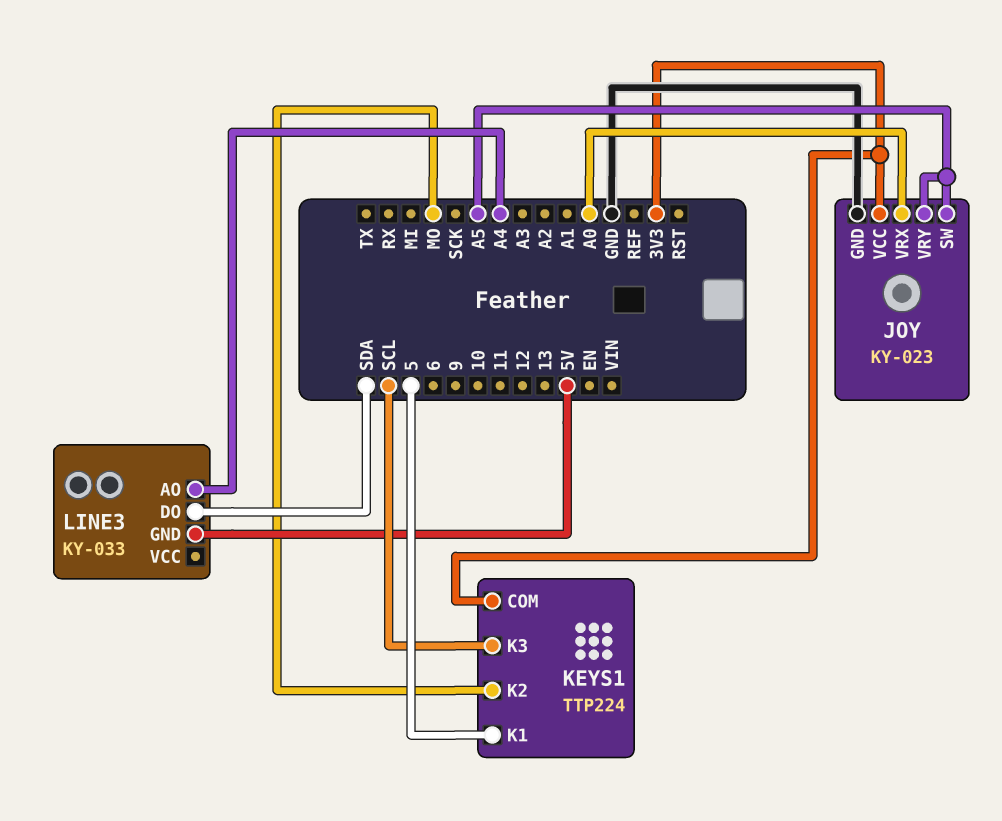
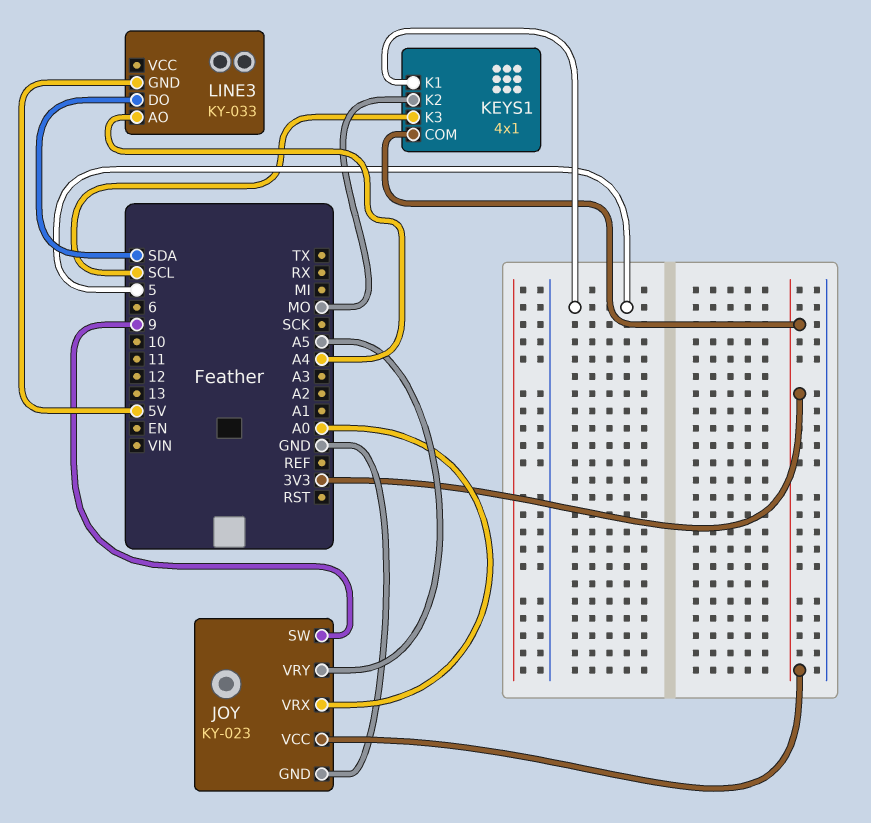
JOY pin SW: A5 -> 9
KEYS1: TTP224 -> 4x1

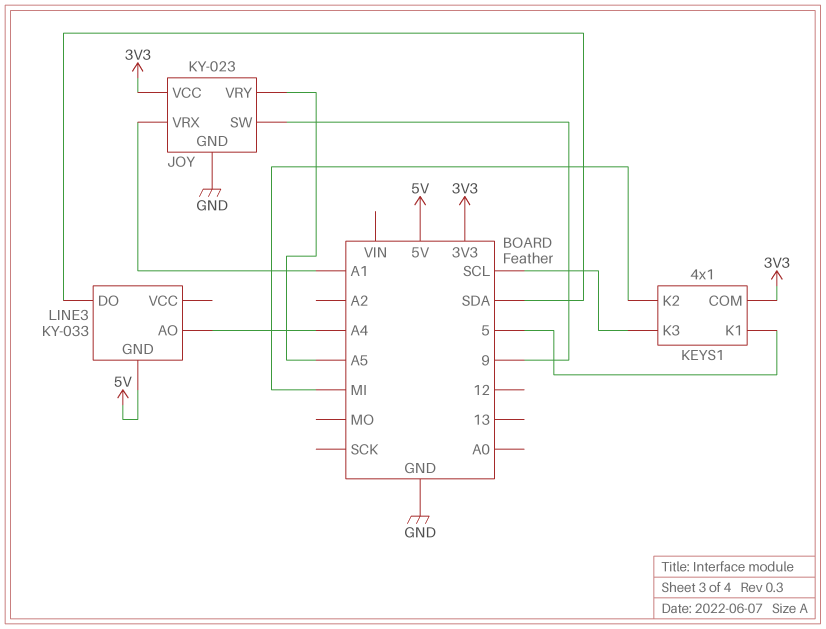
JOY pin VRX: A0 -> A1
KEYS1 pin K2: MO -> MI

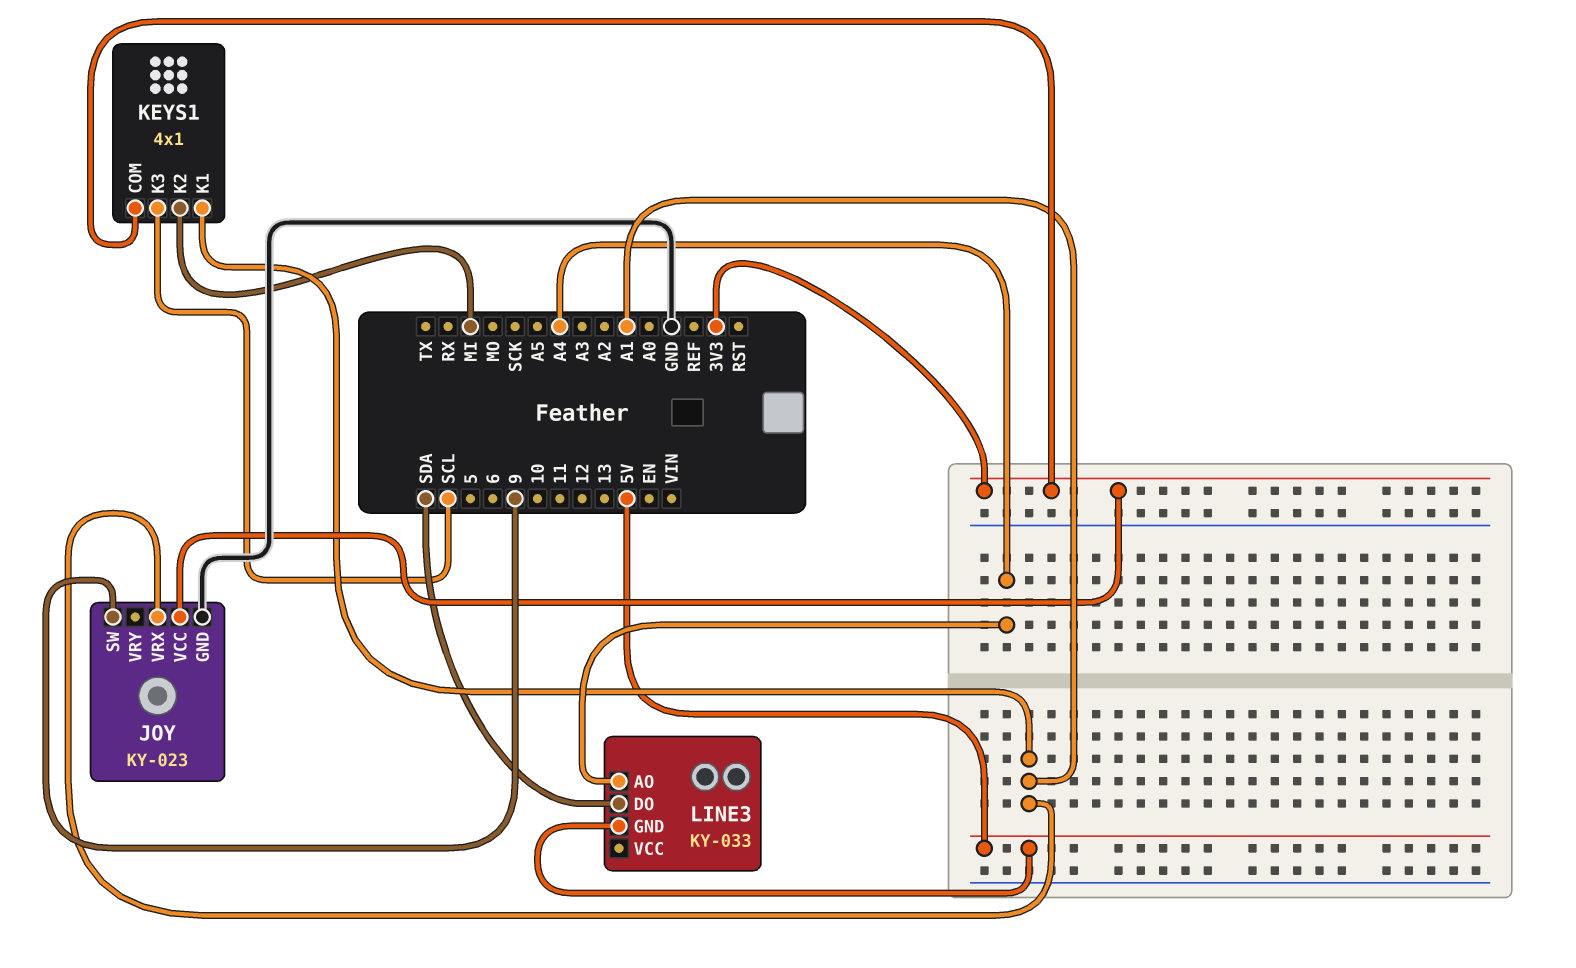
JOY pin VRY: A5 -> none
KEYS1 pin K1: 5 -> A1

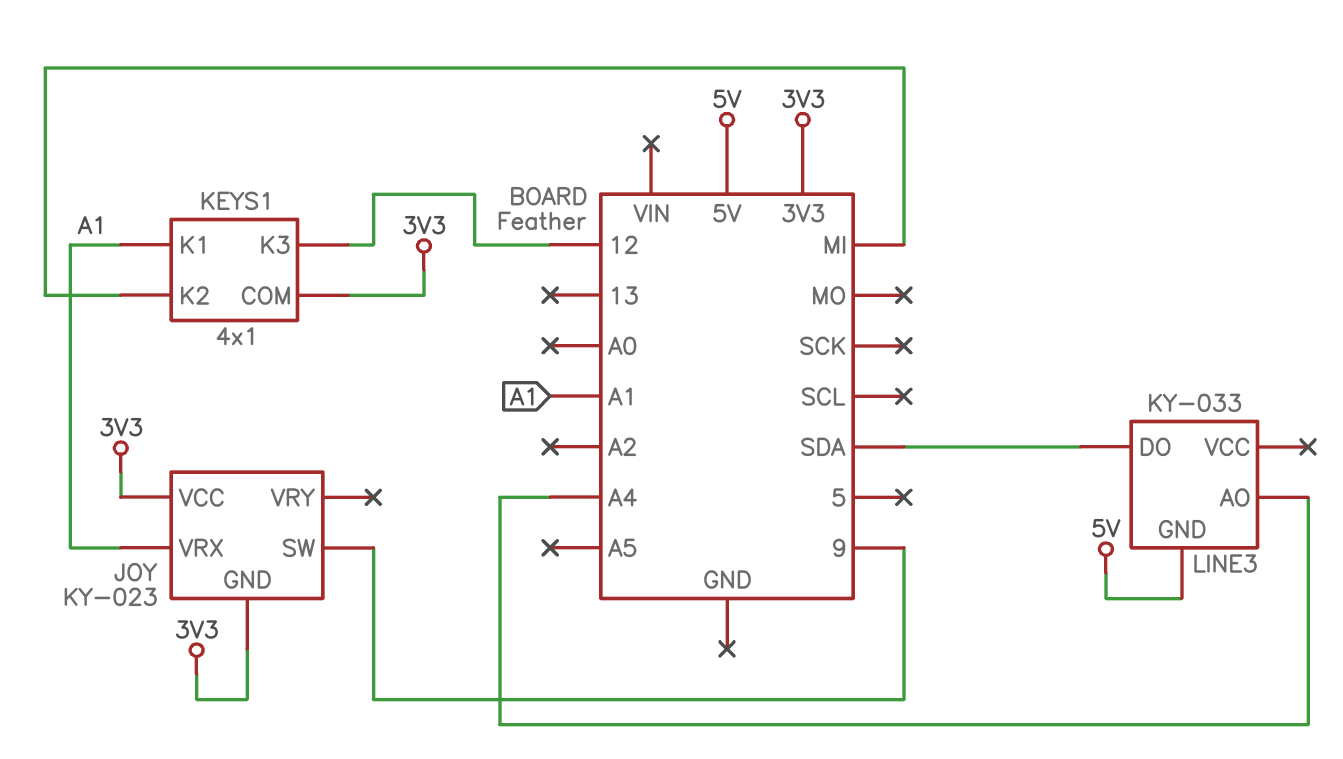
JOY pin GND: GND -> 3V3
KEYS1 pin K3: SCL -> 12

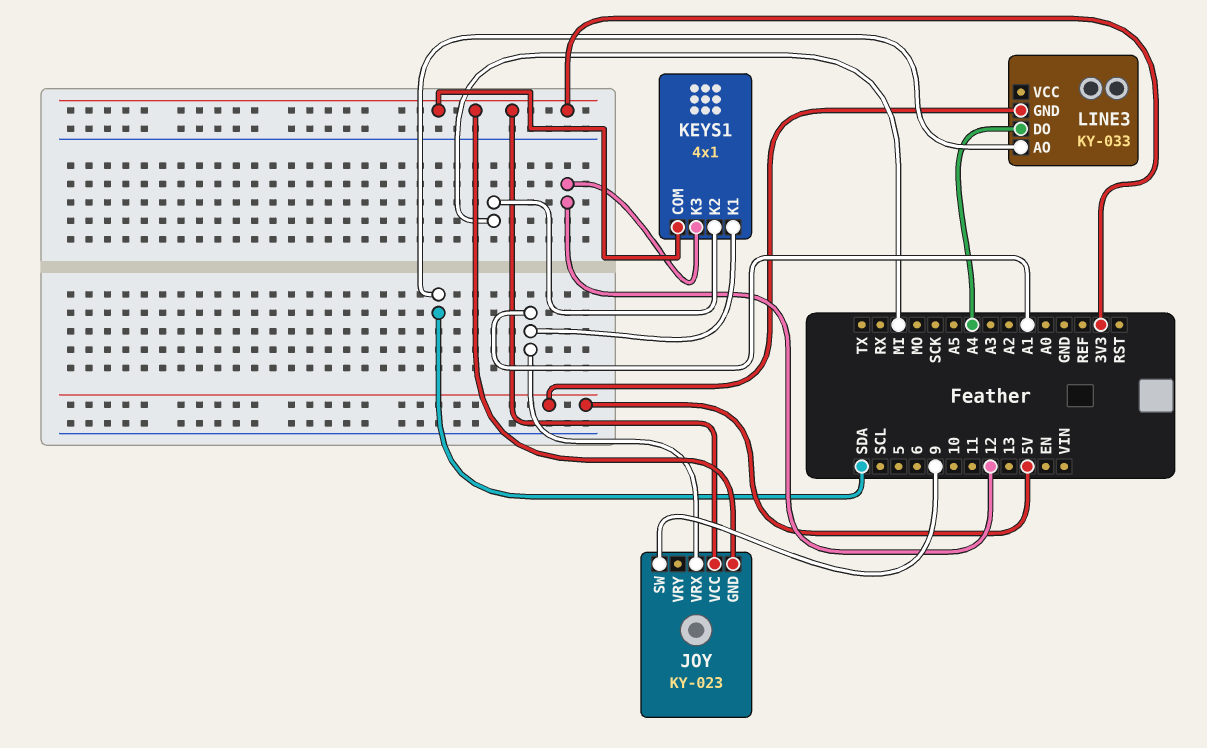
LINE3 pin AO: A4 -> SDA
LINE3 pin DO: SDA -> A4

